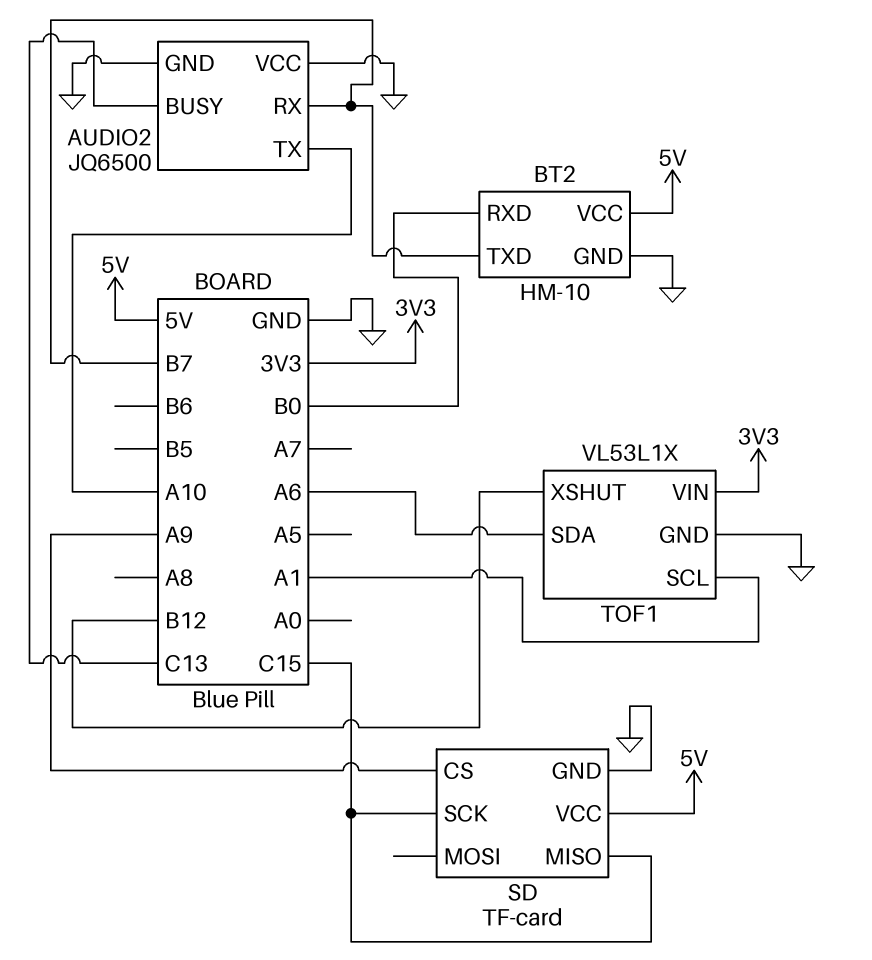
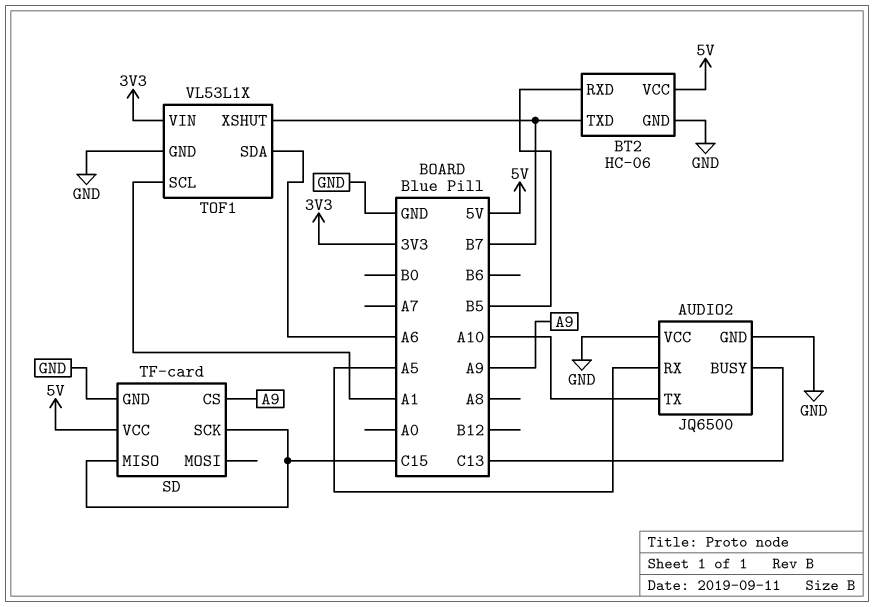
AUDIO2 pin RX: B7 -> A5
BT2: HM-10 -> HC-06
BT2 pin RXD: B0 -> B5
TOF1 pin XSHUT: B12 -> B7

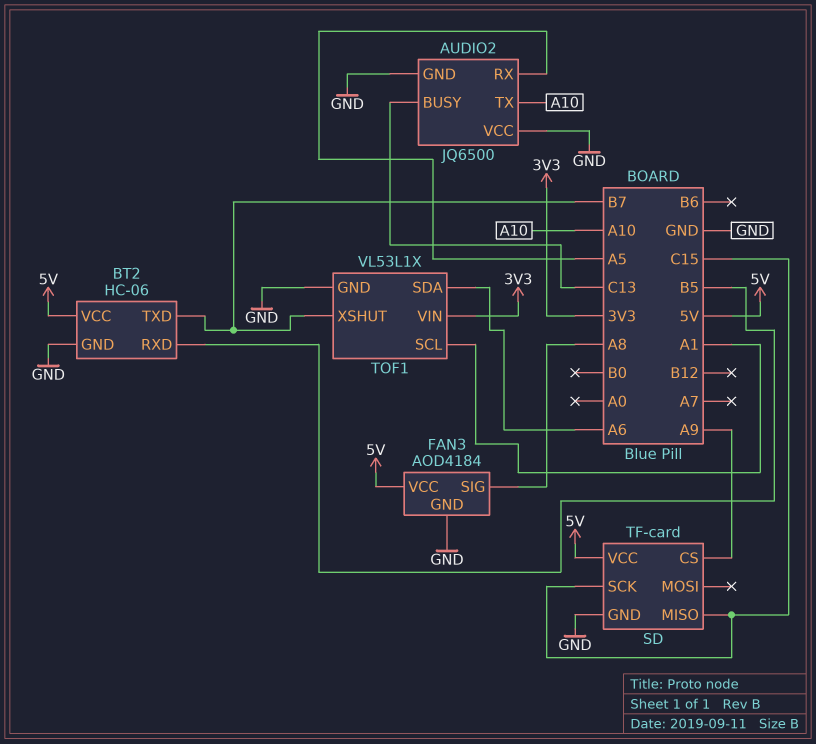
FAN3: none -> AOD4184
FAN3 pin GND: none -> GND
FAN3 pin SIG: none -> A8
FAN3 pin VCC: none -> 5V

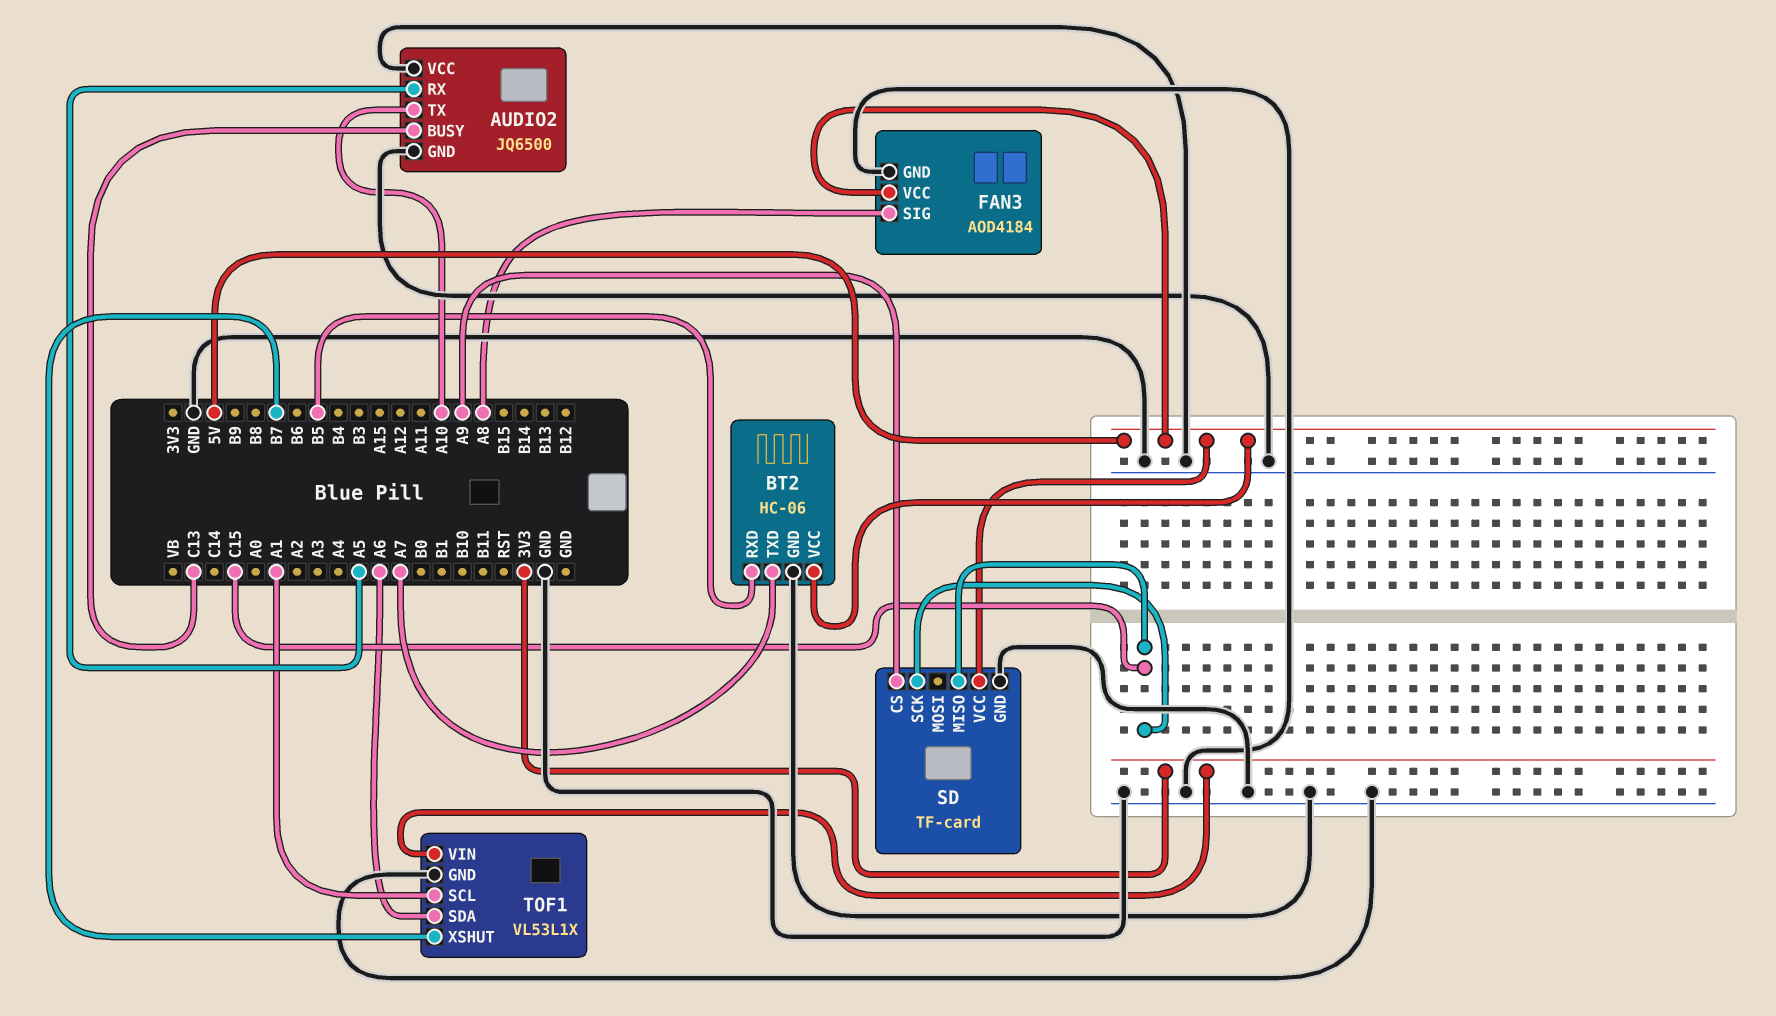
BT2 pin TXD: B7 -> A7

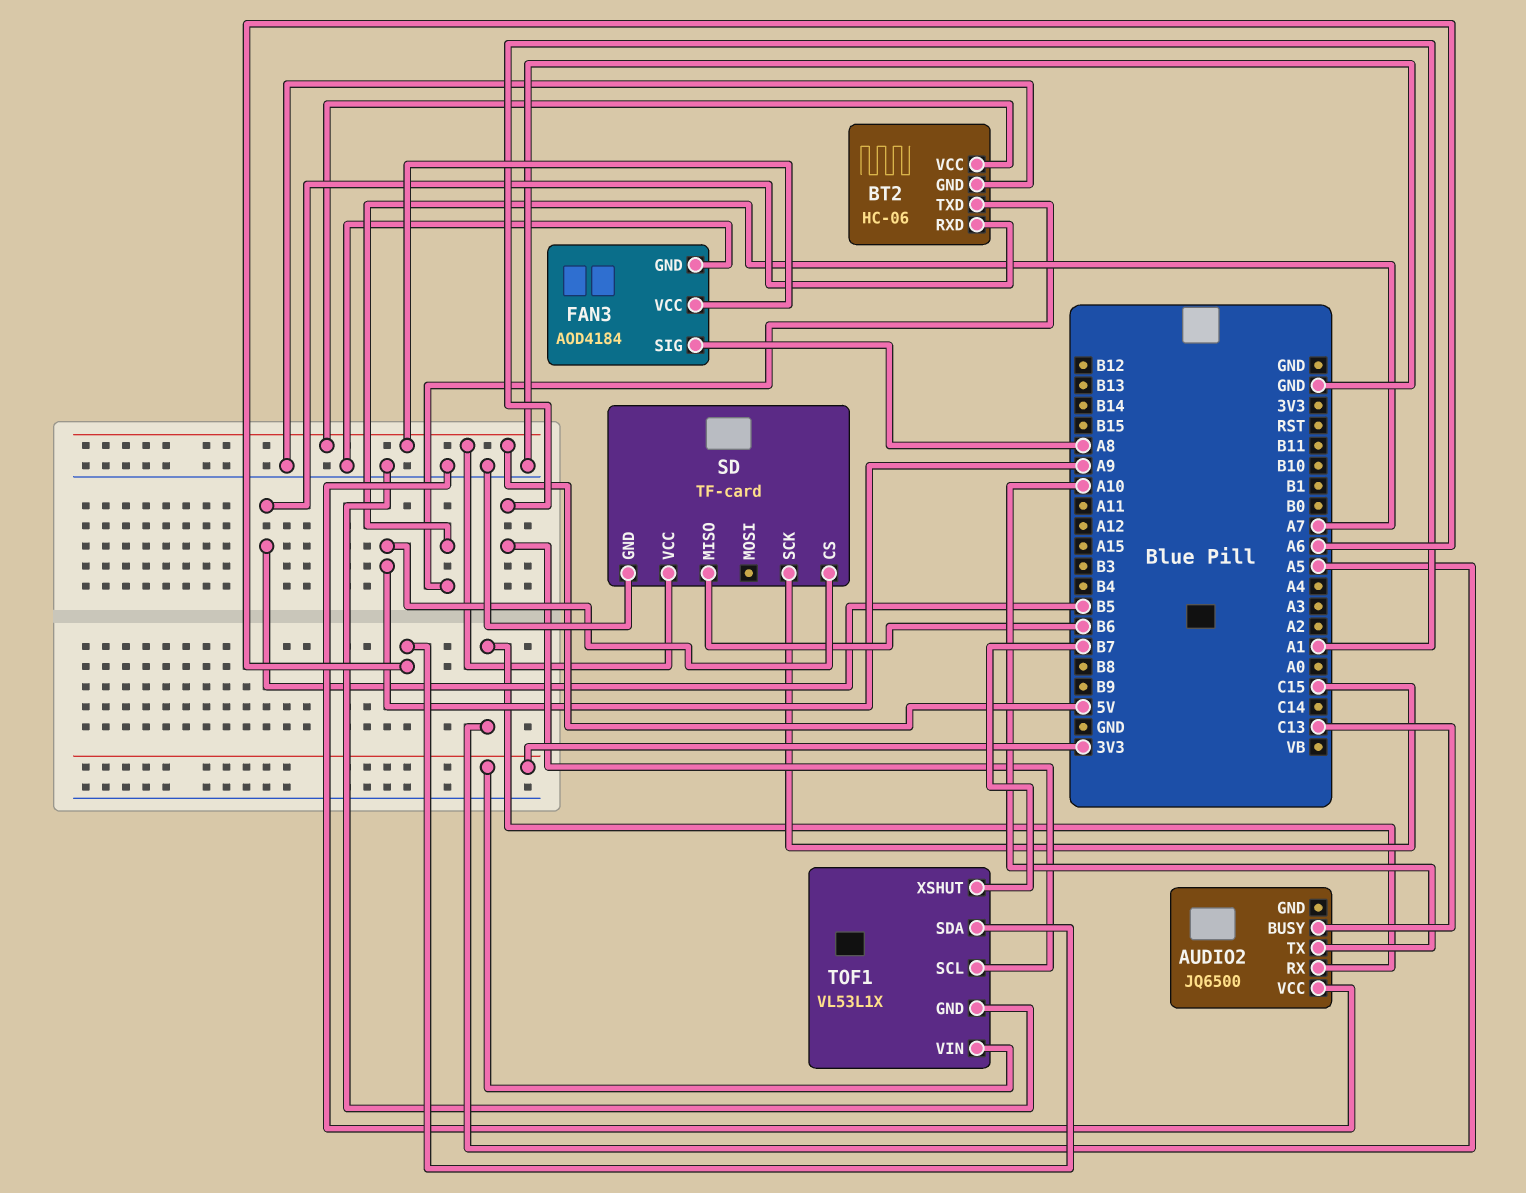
AUDIO2 pin GND: GND -> none
SD pin MISO: C15 -> B6

